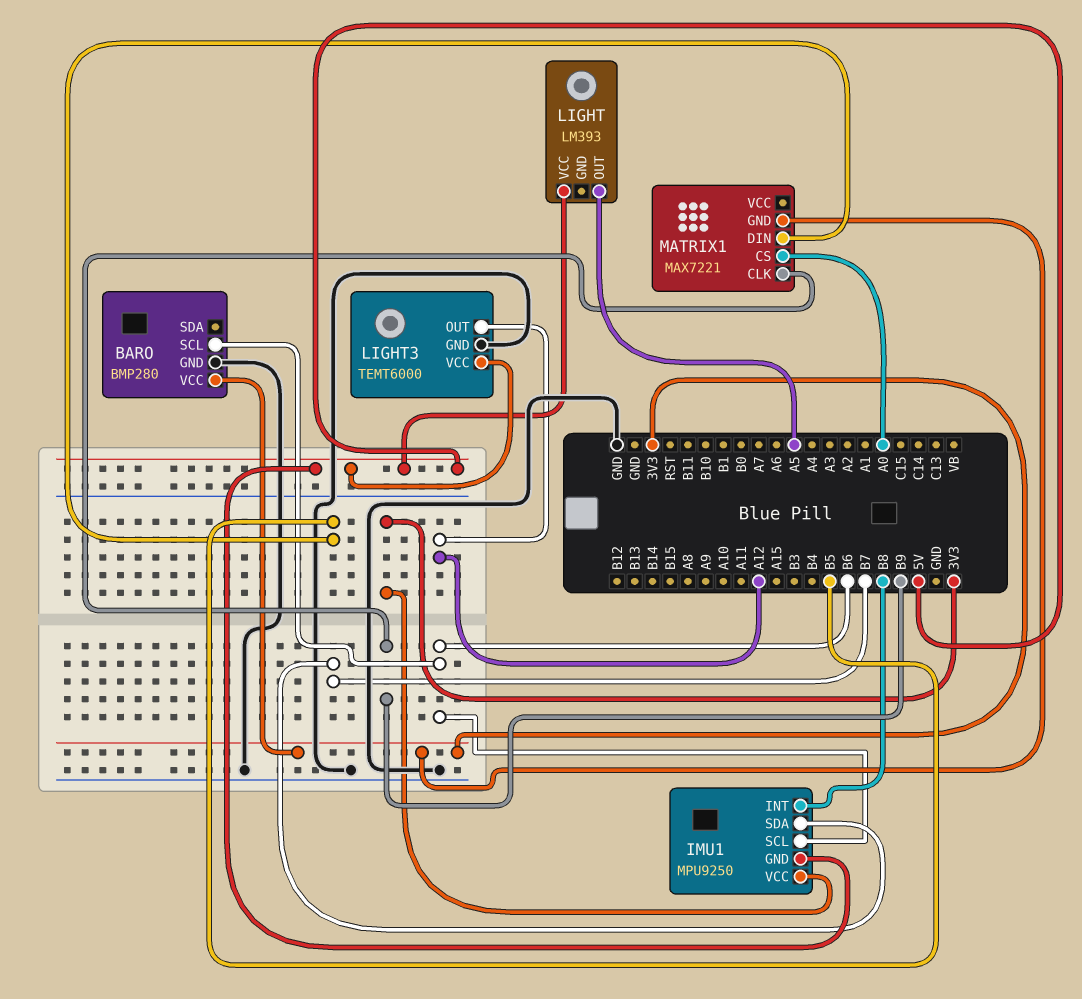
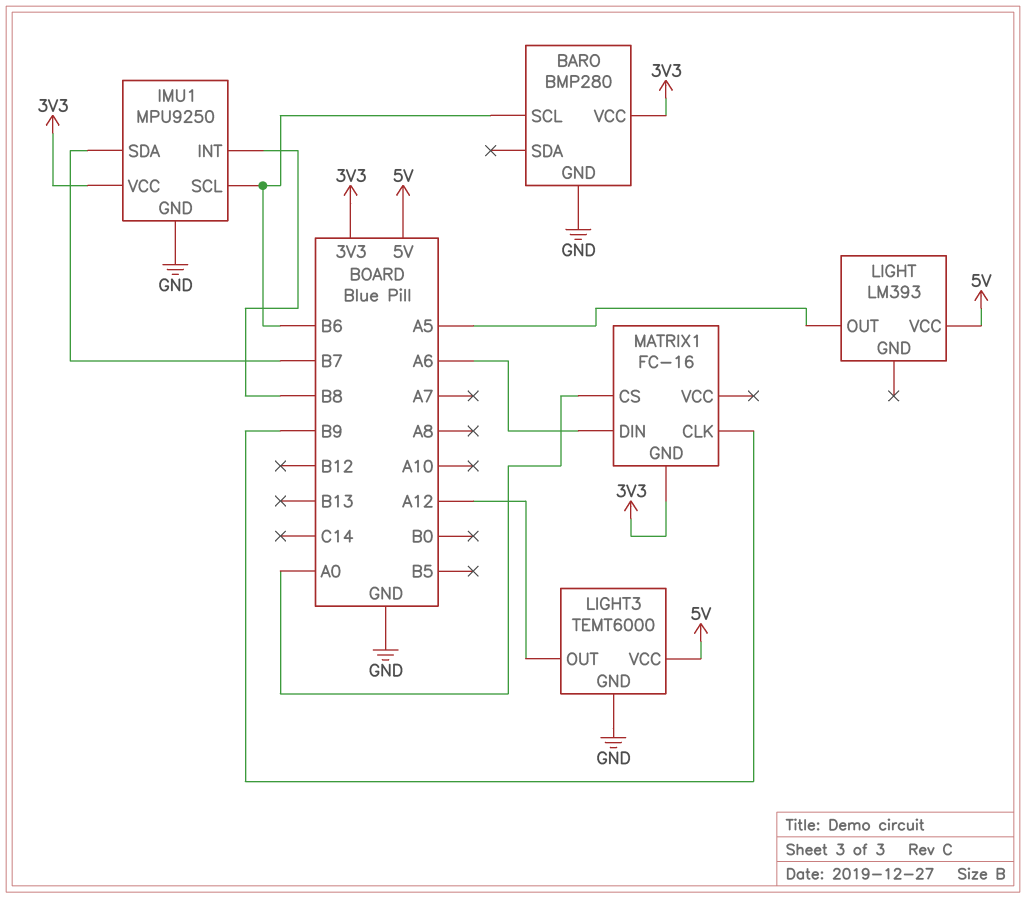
IMU1 pin GND: 5V -> GND
MATRIX1: MAX7221 -> FC-16
MATRIX1 pin DIN: B5 -> A6

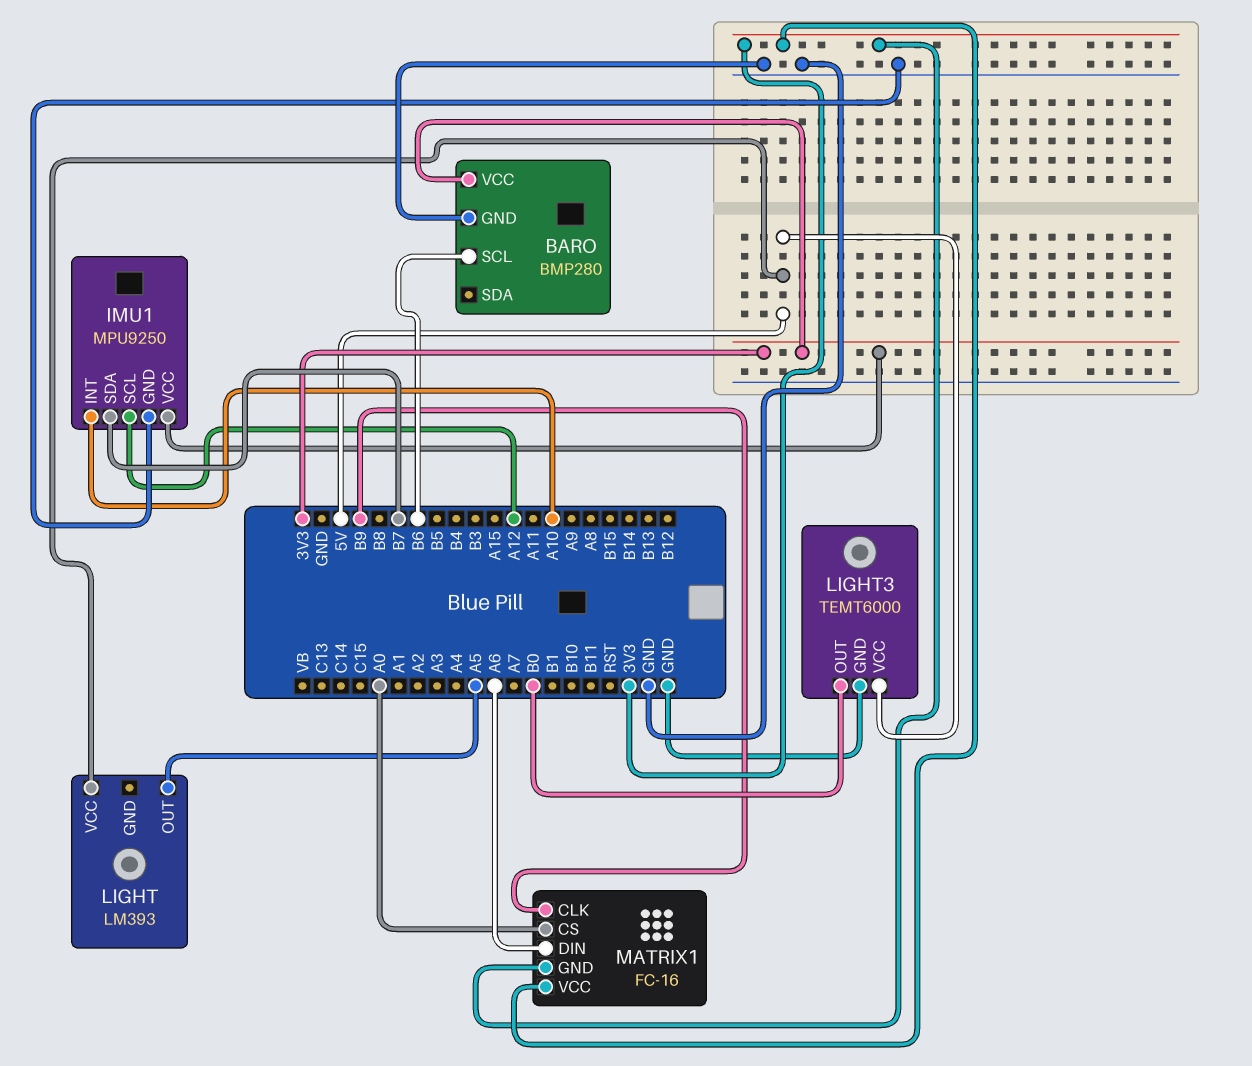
IMU1 pin INT: B8 -> A10
IMU1 pin SCL: B6 -> A12
LIGHT3 pin OUT: A12 -> B0
MATRIX1 pin VCC: none -> 3V3

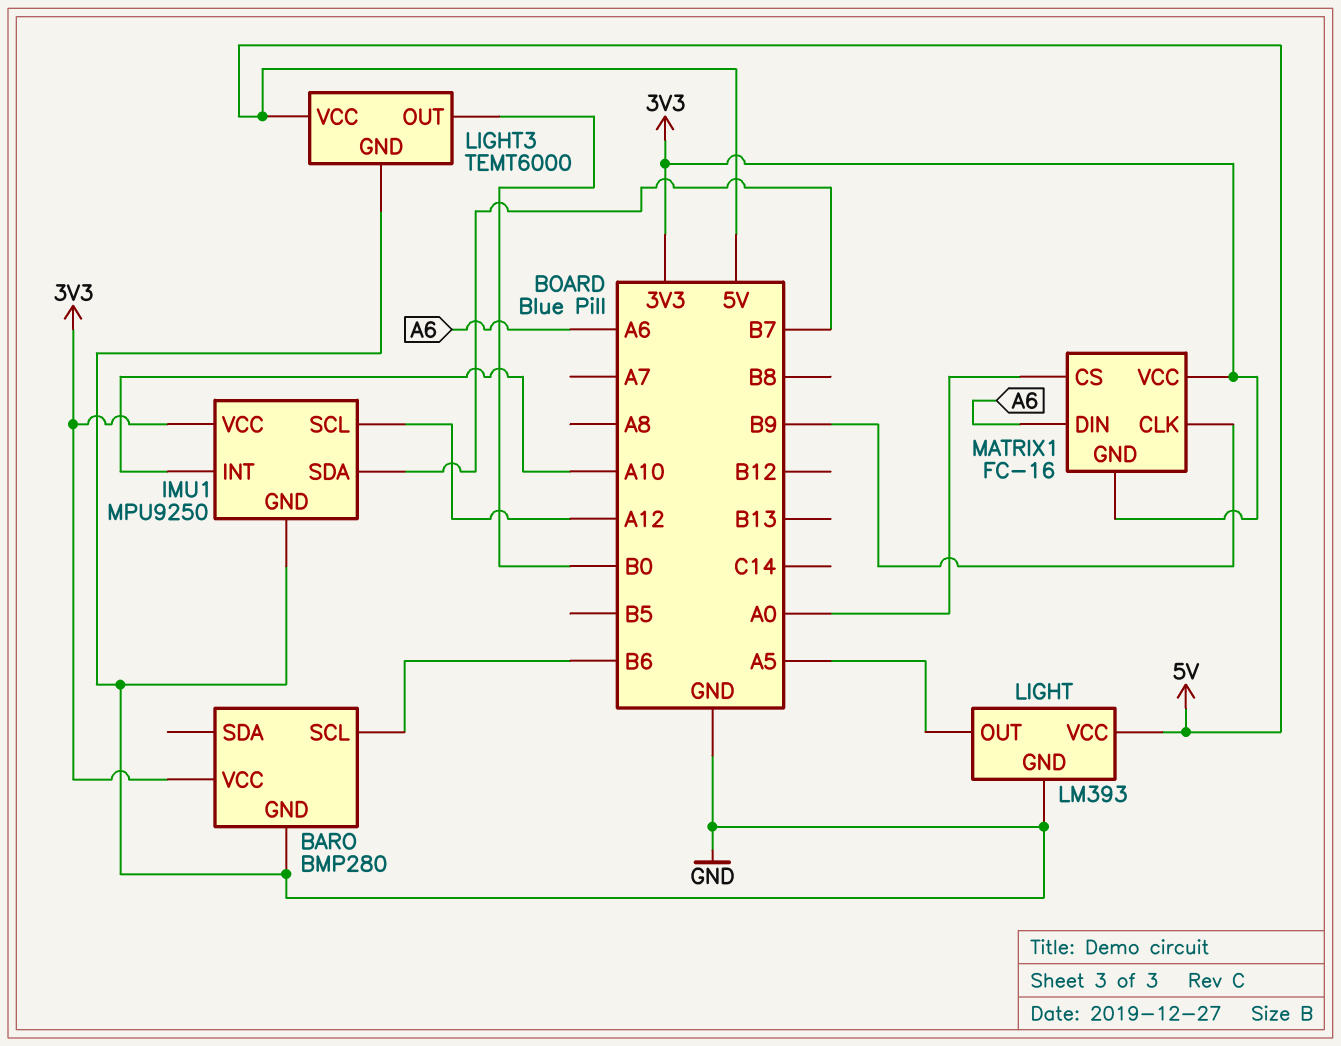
LIGHT pin GND: none -> GND

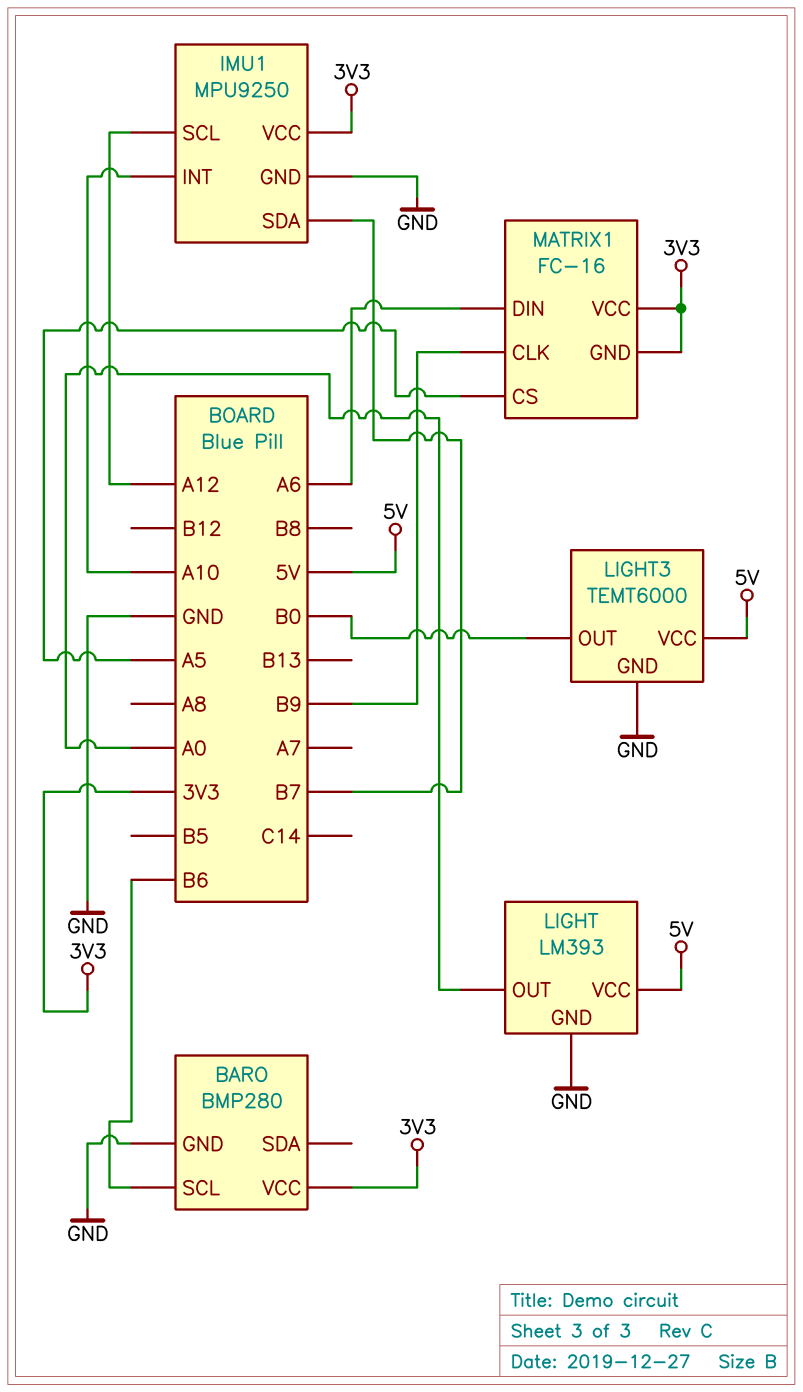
LIGHT pin OUT: A5 -> A0
MATRIX1 pin CS: A0 -> A5

